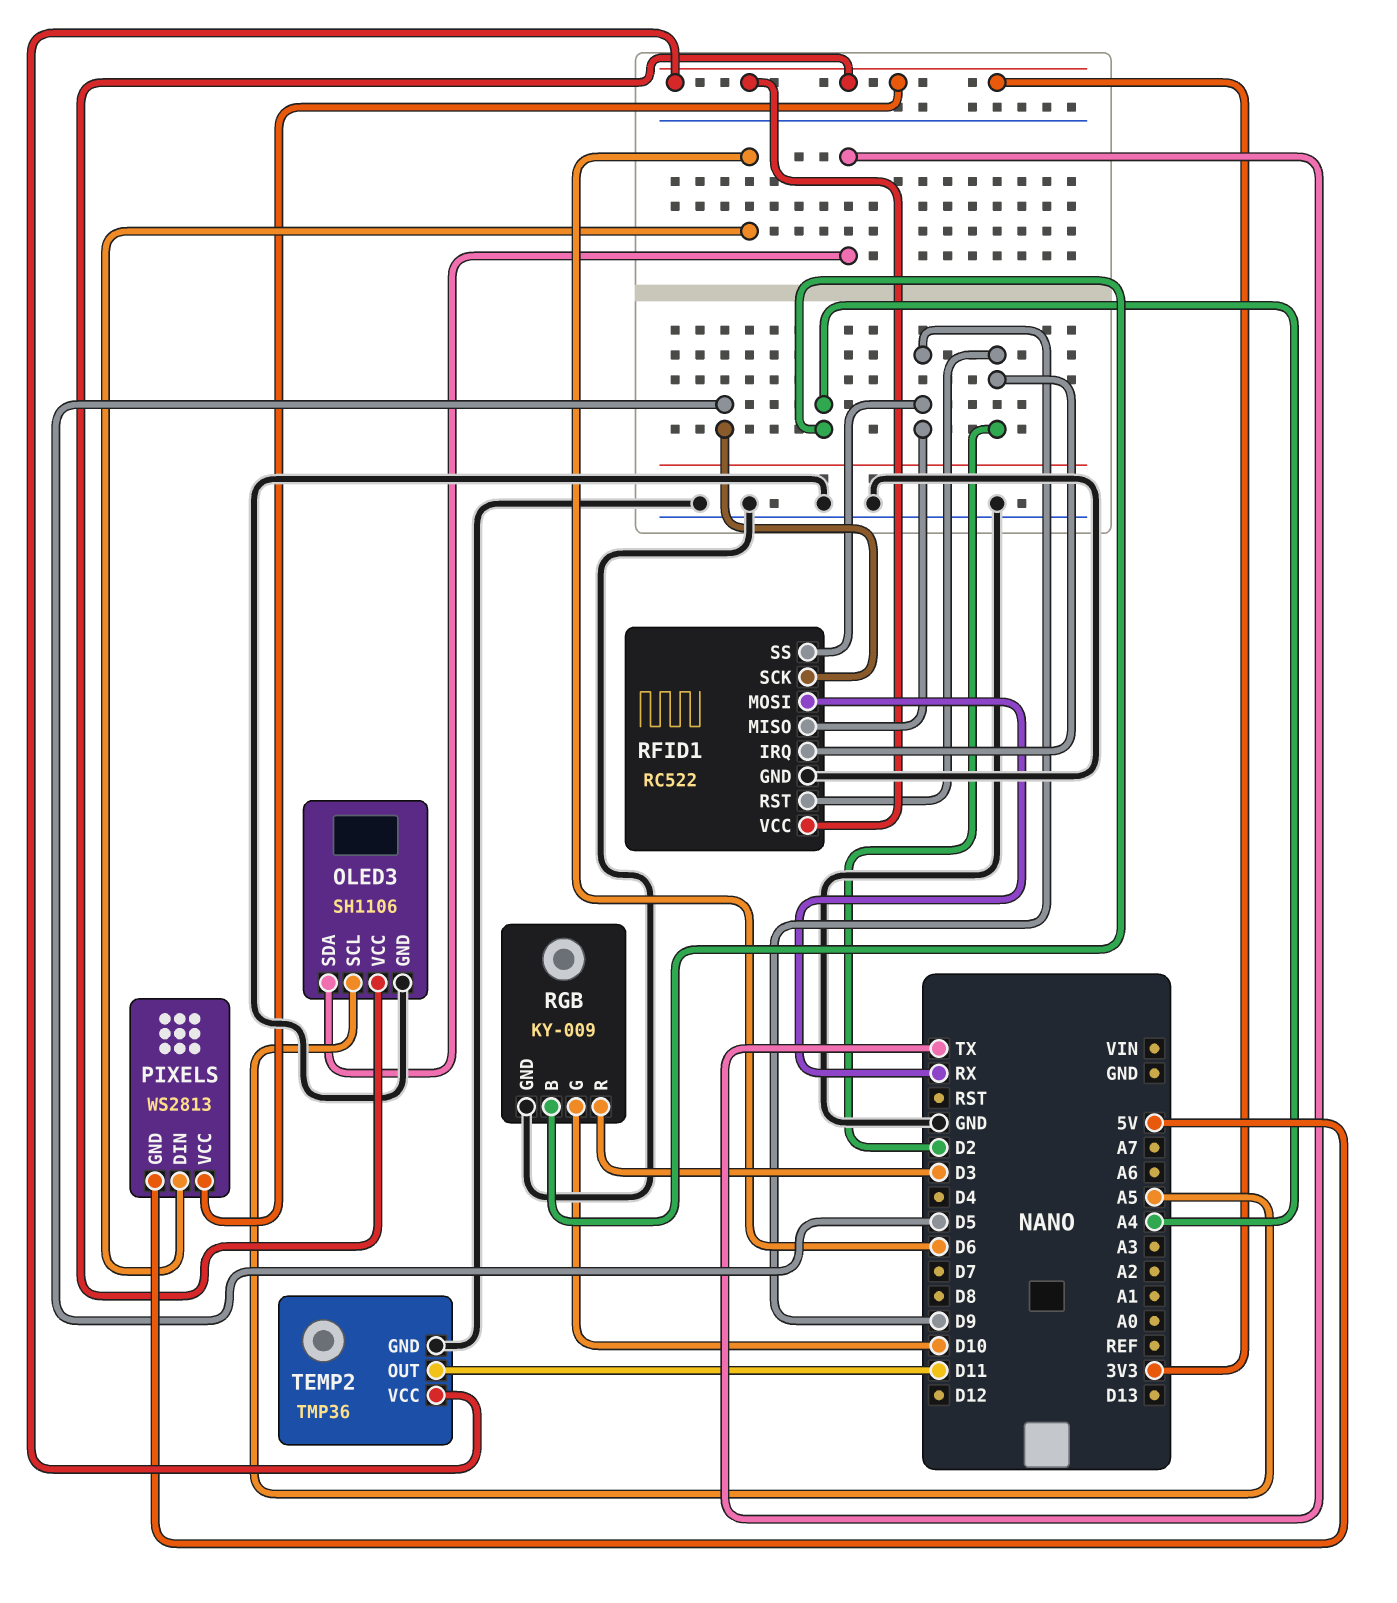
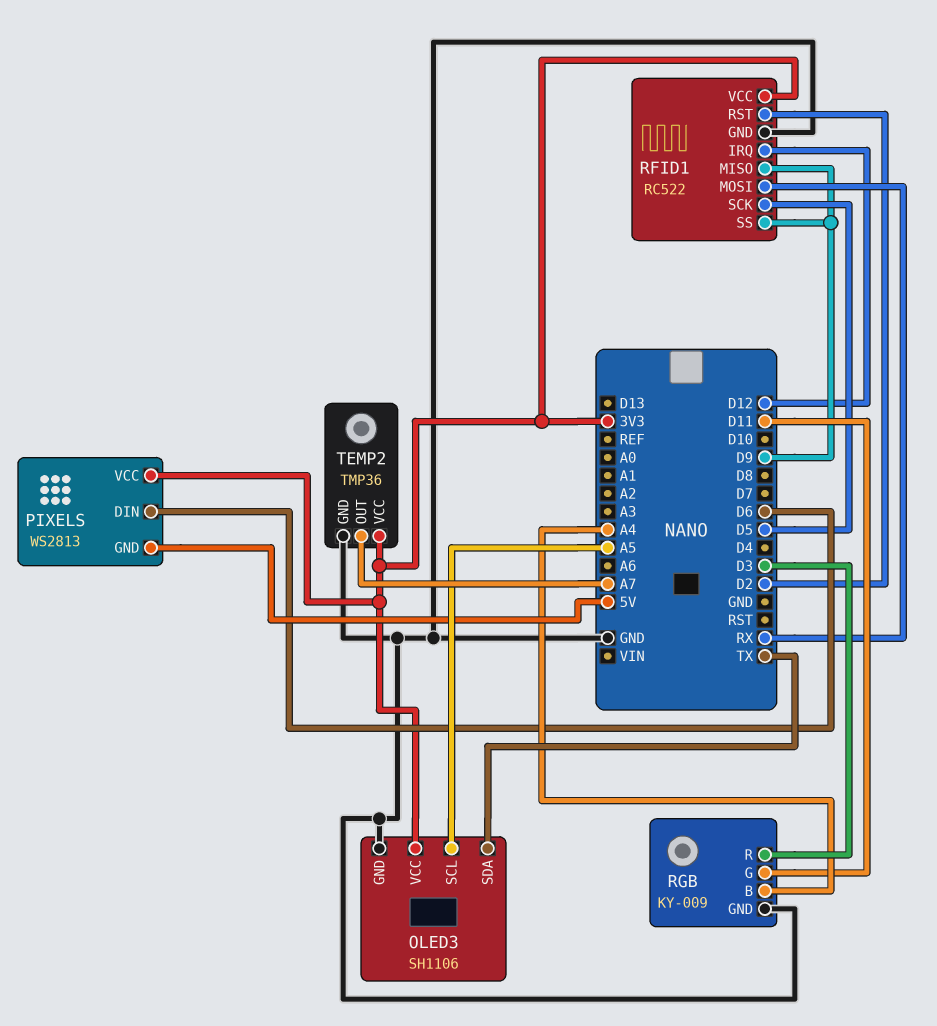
RFID1 pin IRQ: D2 -> D12
RGB pin G: D10 -> D11
TEMP2 pin OUT: D11 -> A7

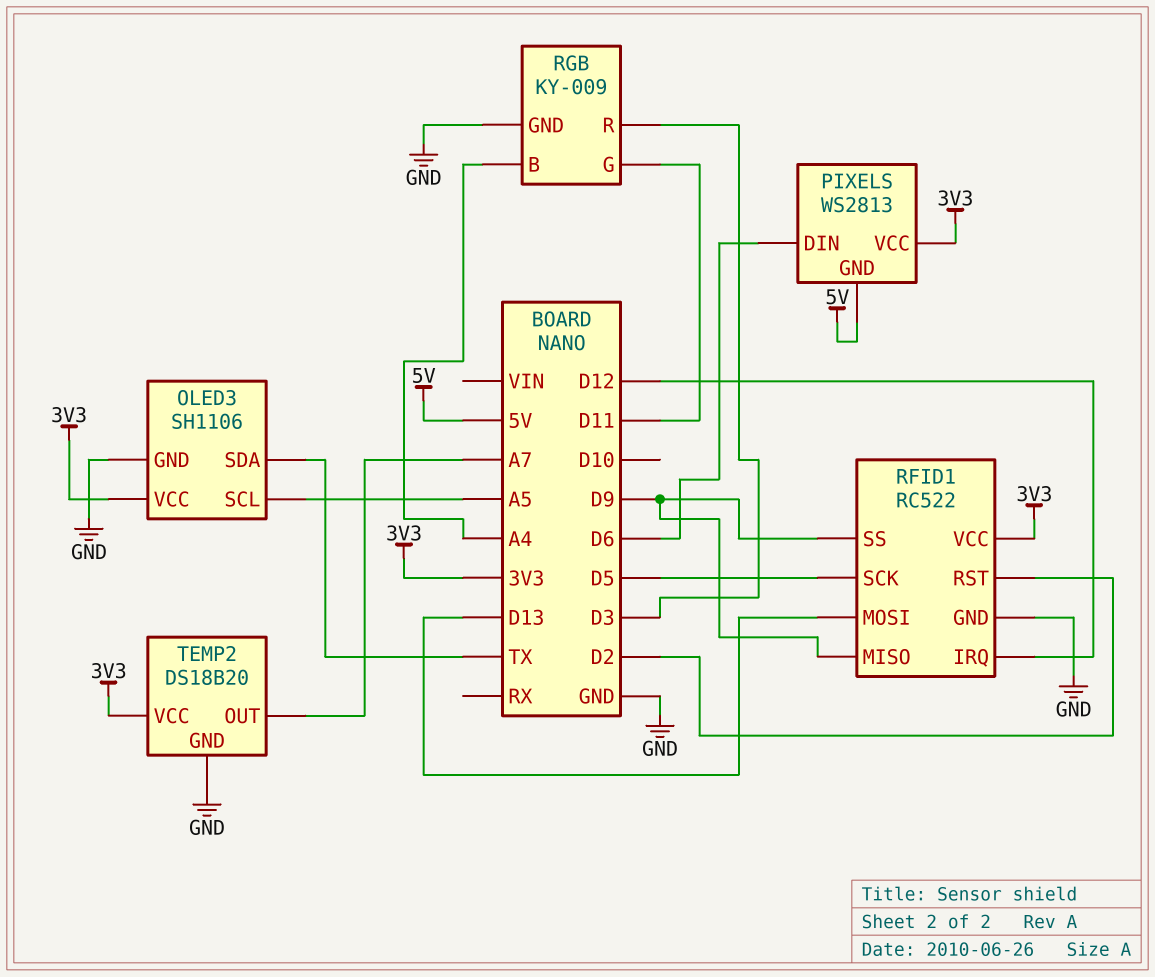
RFID1 pin MOSI: RX -> D13
TEMP2: TMP36 -> DS18B20

